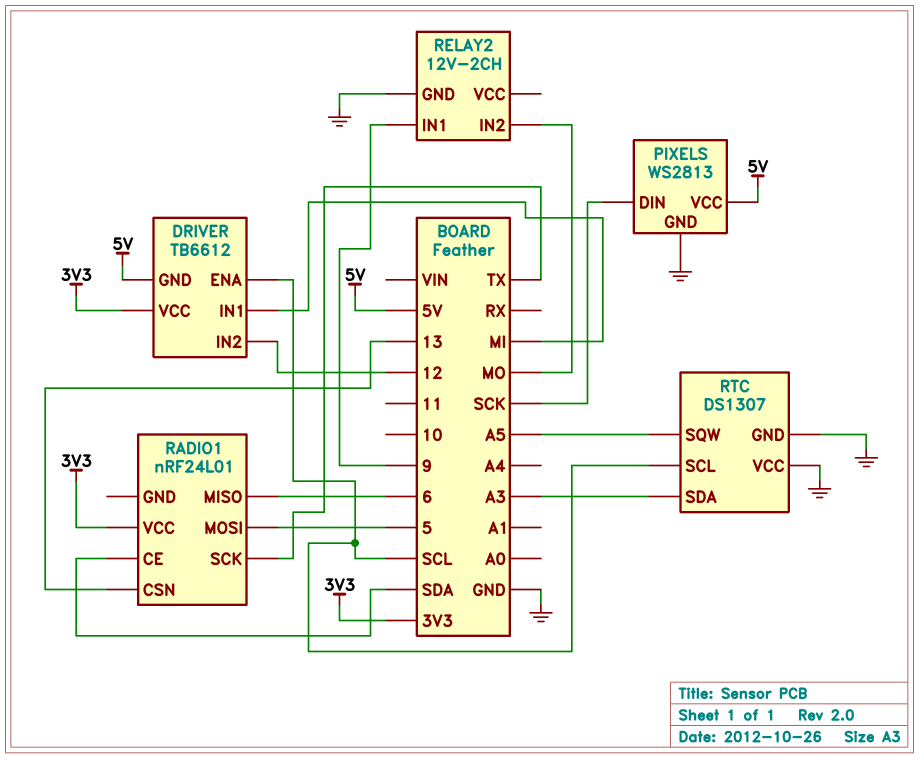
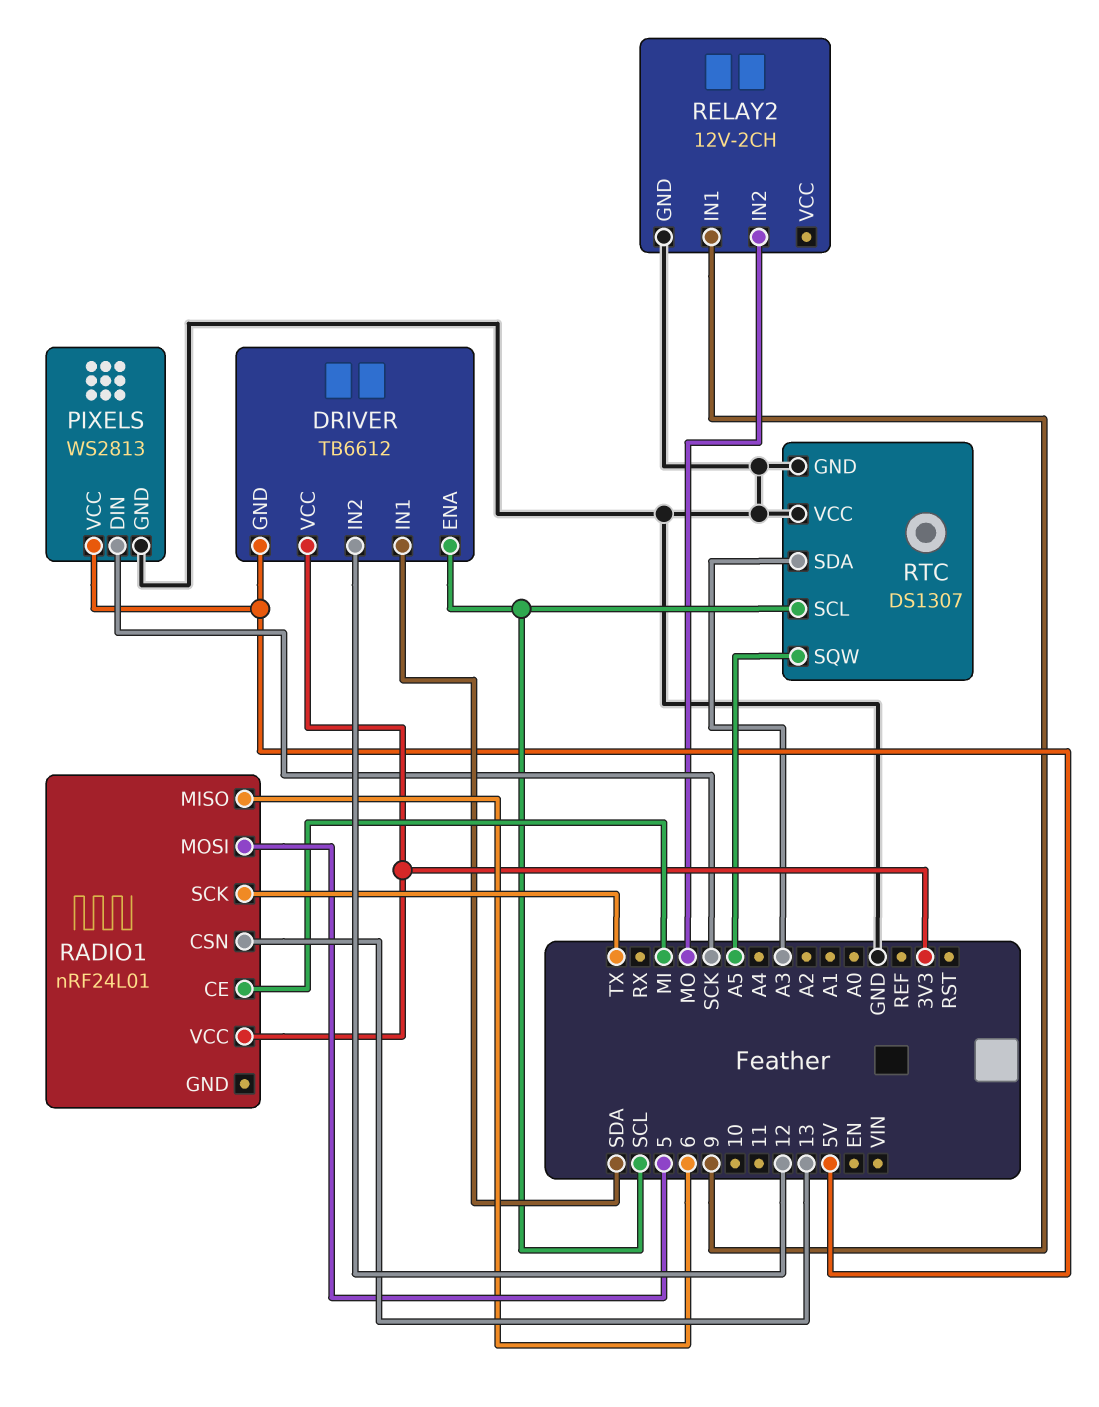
DRIVER pin IN1: MI -> SDA
RADIO1 pin CE: SDA -> MI

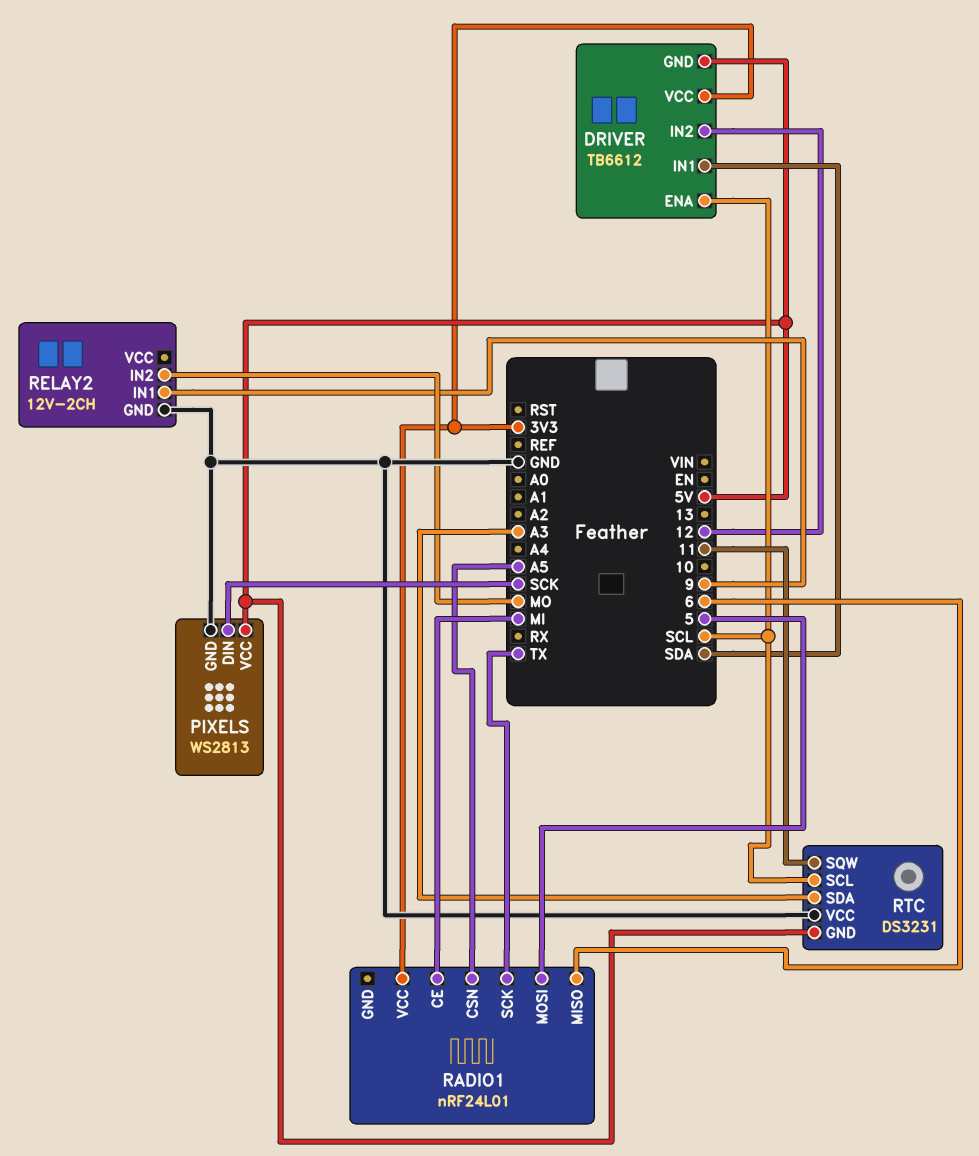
RADIO1 pin CSN: 13 -> A5
RTC: DS1307 -> DS3231
RTC pin GND: GND -> 5V
RTC pin SQW: A5 -> 11

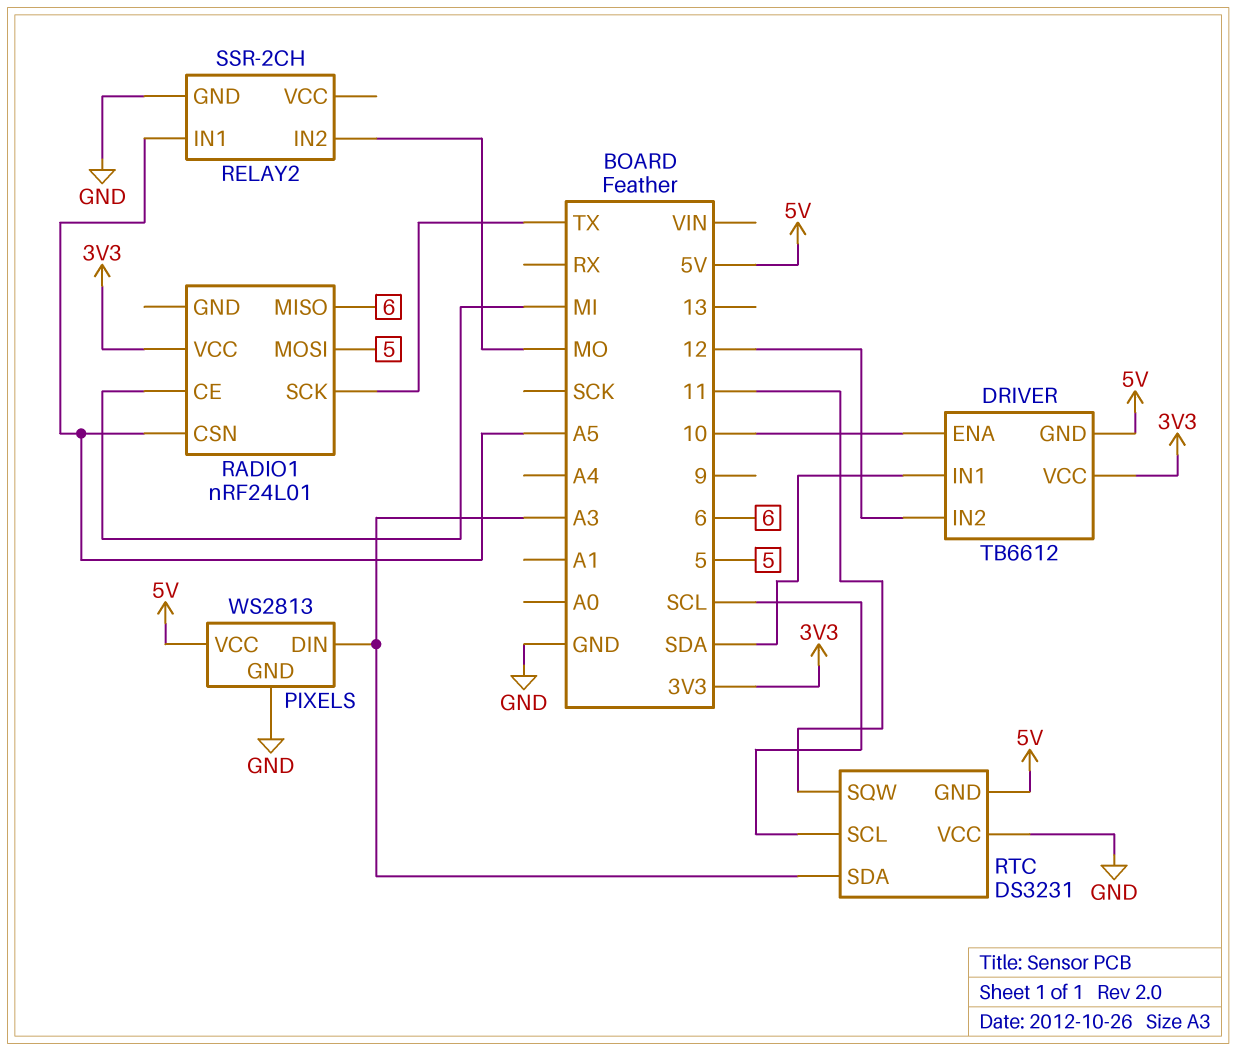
DRIVER pin ENA: SCL -> 10
PIXELS pin DIN: SCK -> A3
RELAY2: 12V-2CH -> SSR-2CH
RELAY2 pin IN1: 9 -> A5

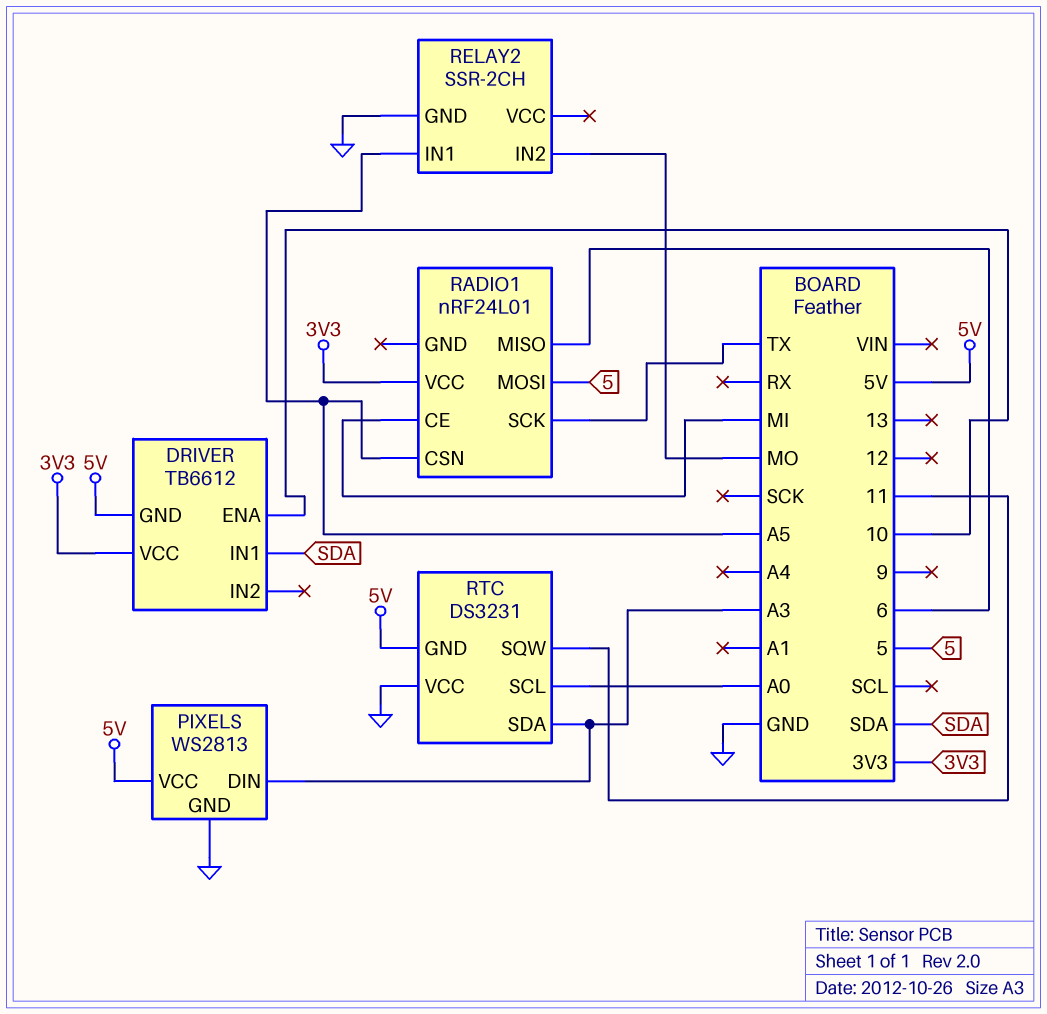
DRIVER pin IN2: 12 -> none
RTC pin SCL: SCL -> A0

